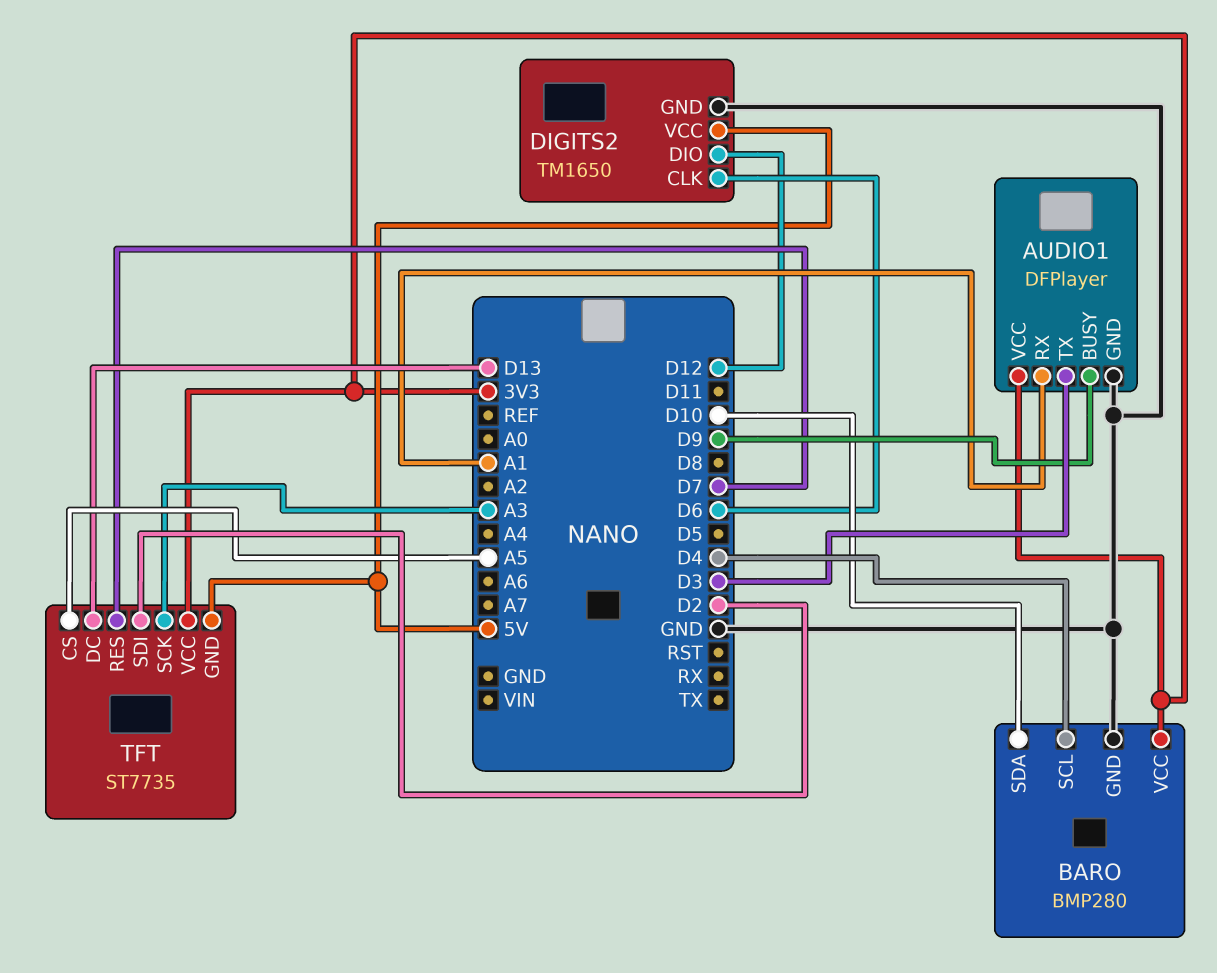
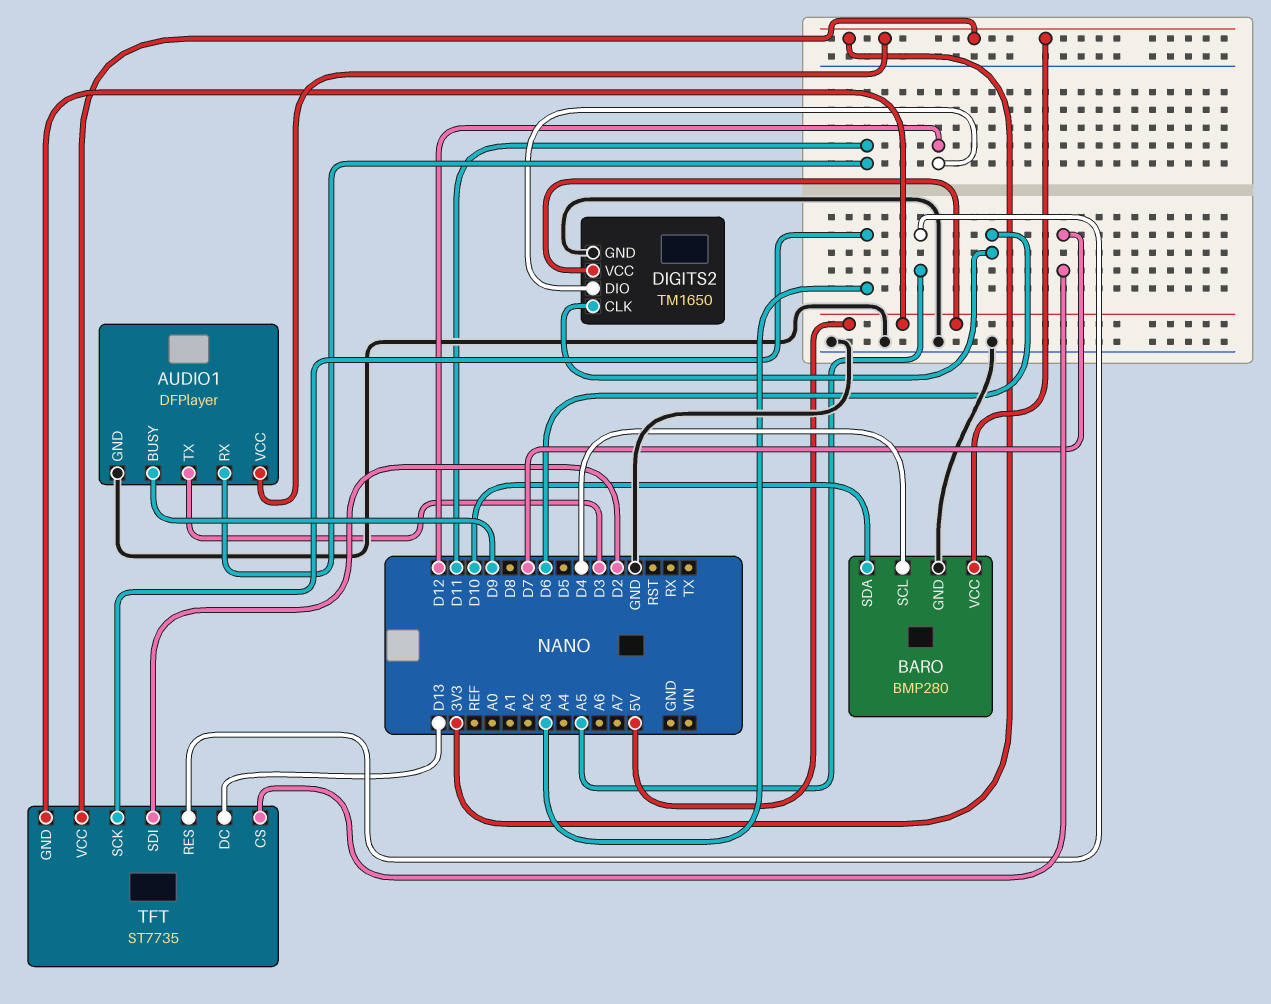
AUDIO1 pin RX: A1 -> D11
TFT pin CS: A5 -> D7
TFT pin RES: D7 -> A5

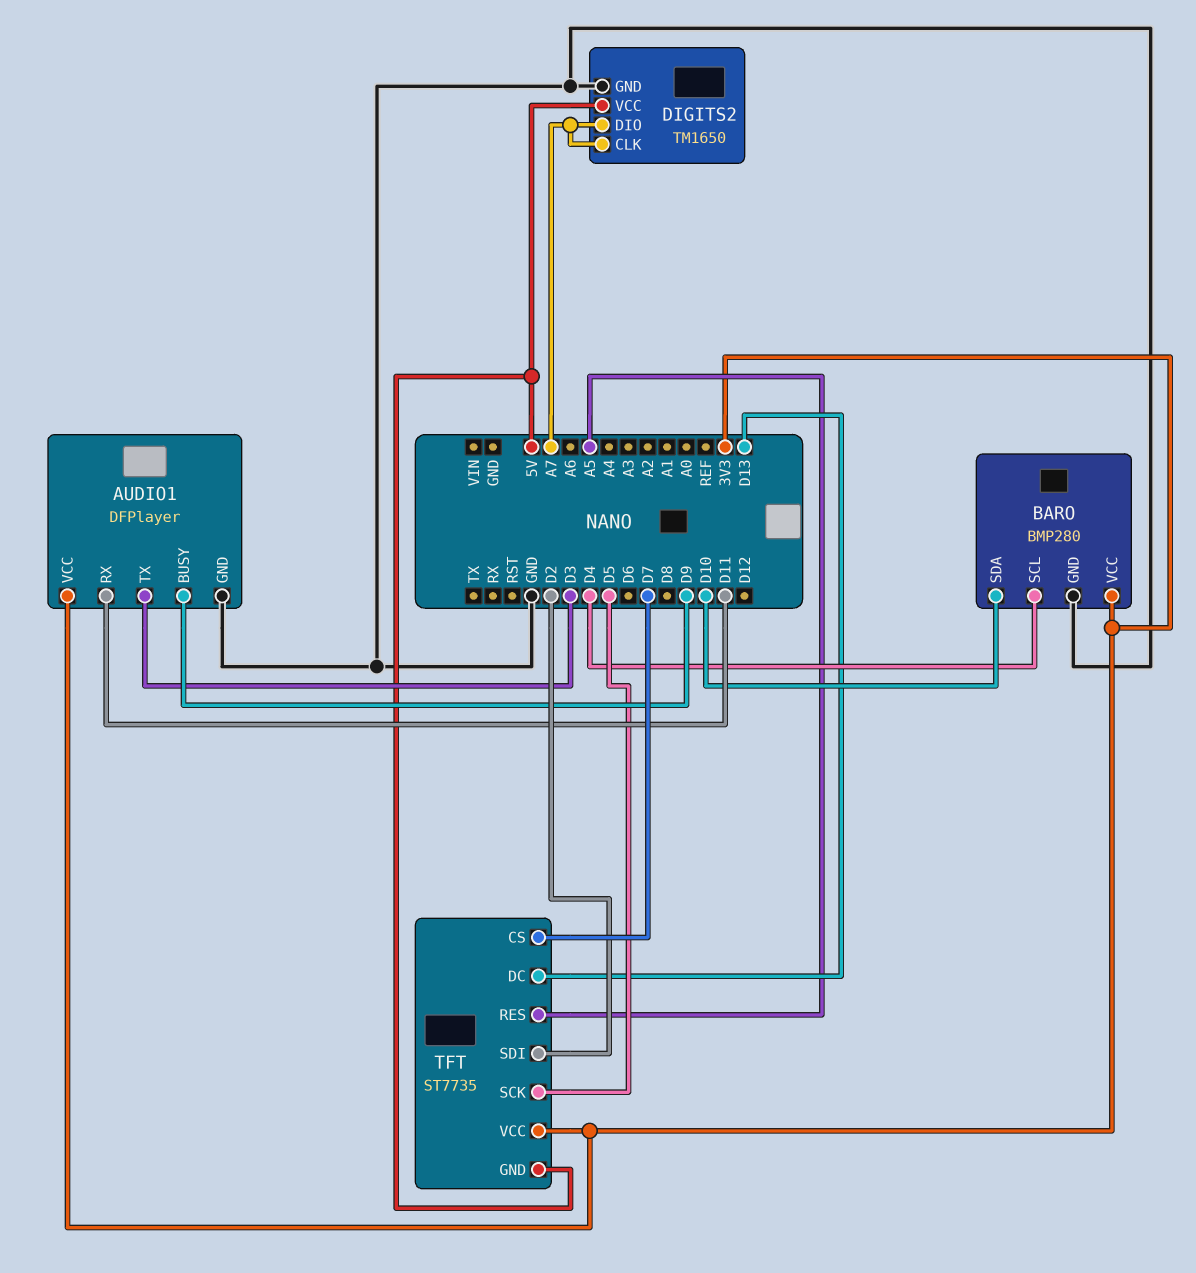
DIGITS2 pin CLK: D6 -> A7
DIGITS2 pin DIO: D12 -> A7
TFT pin SCK: A3 -> D5

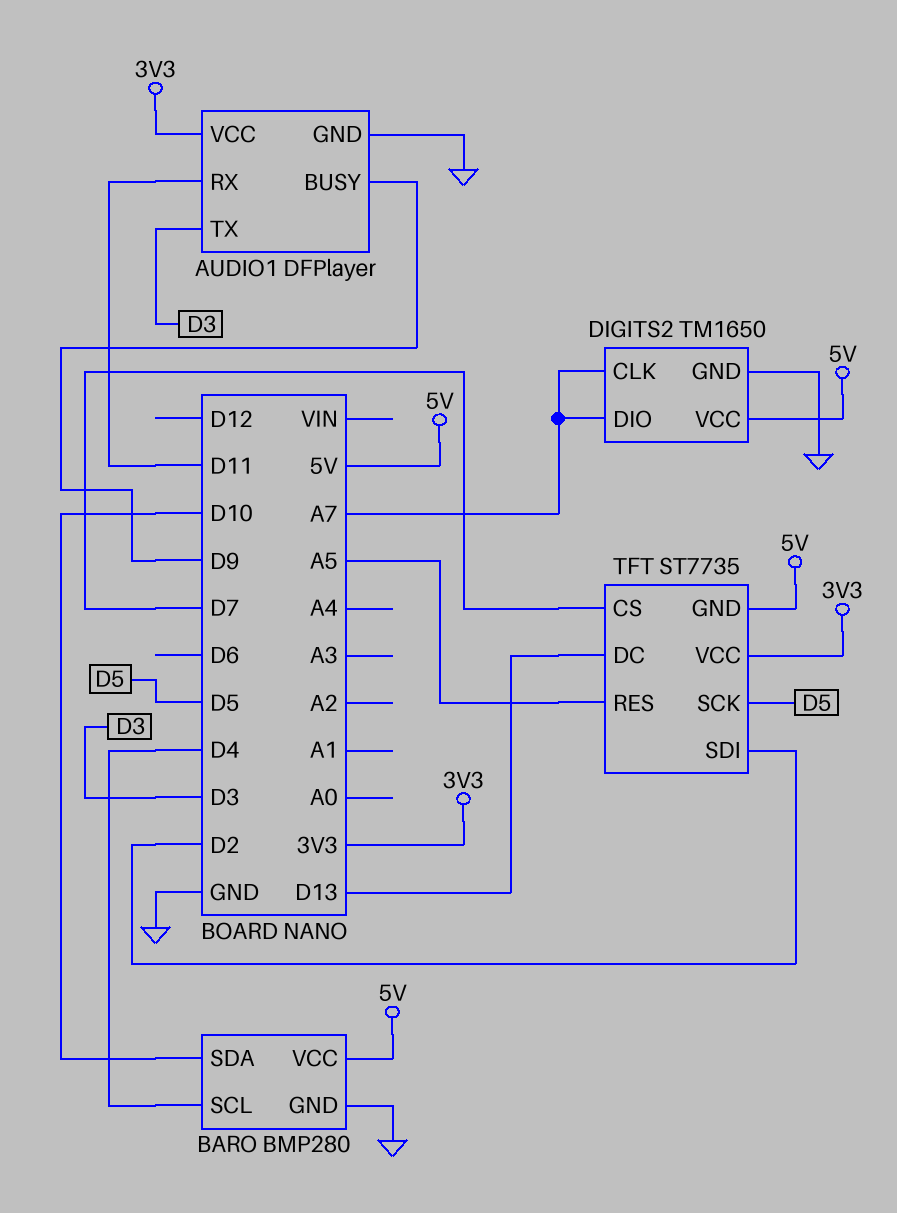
BARO pin VCC: 3V3 -> 5V

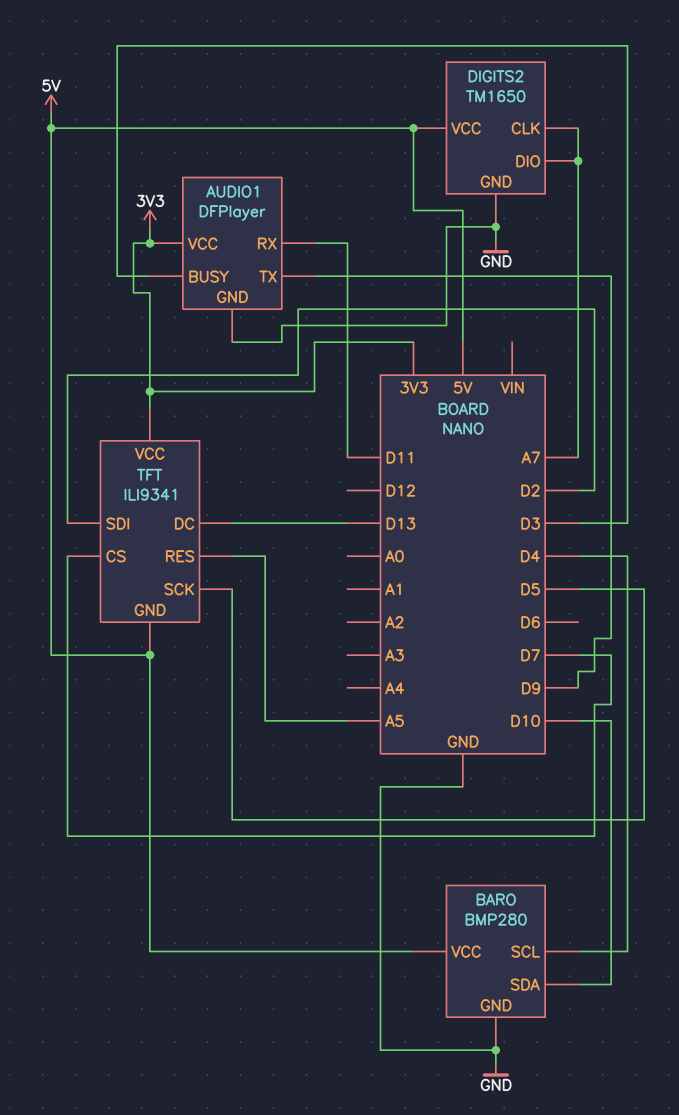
AUDIO1 pin BUSY: D9 -> D3
AUDIO1 pin TX: D3 -> D9
TFT: ST7735 -> ILI9341

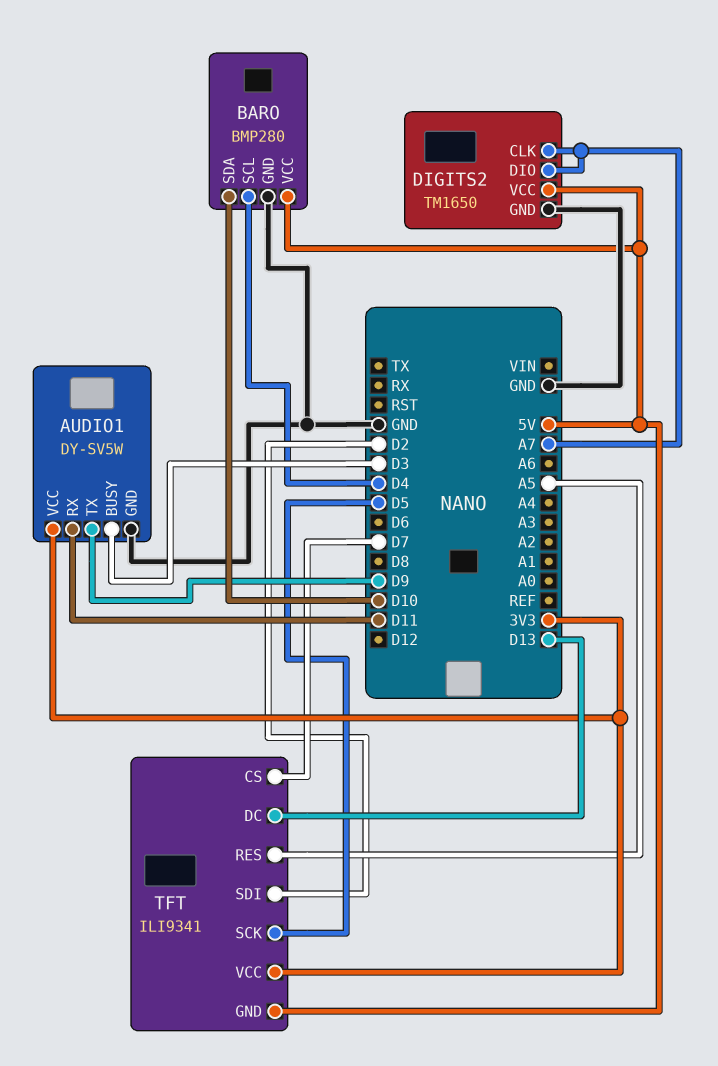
AUDIO1: DFPlayer -> DY-SV5W

